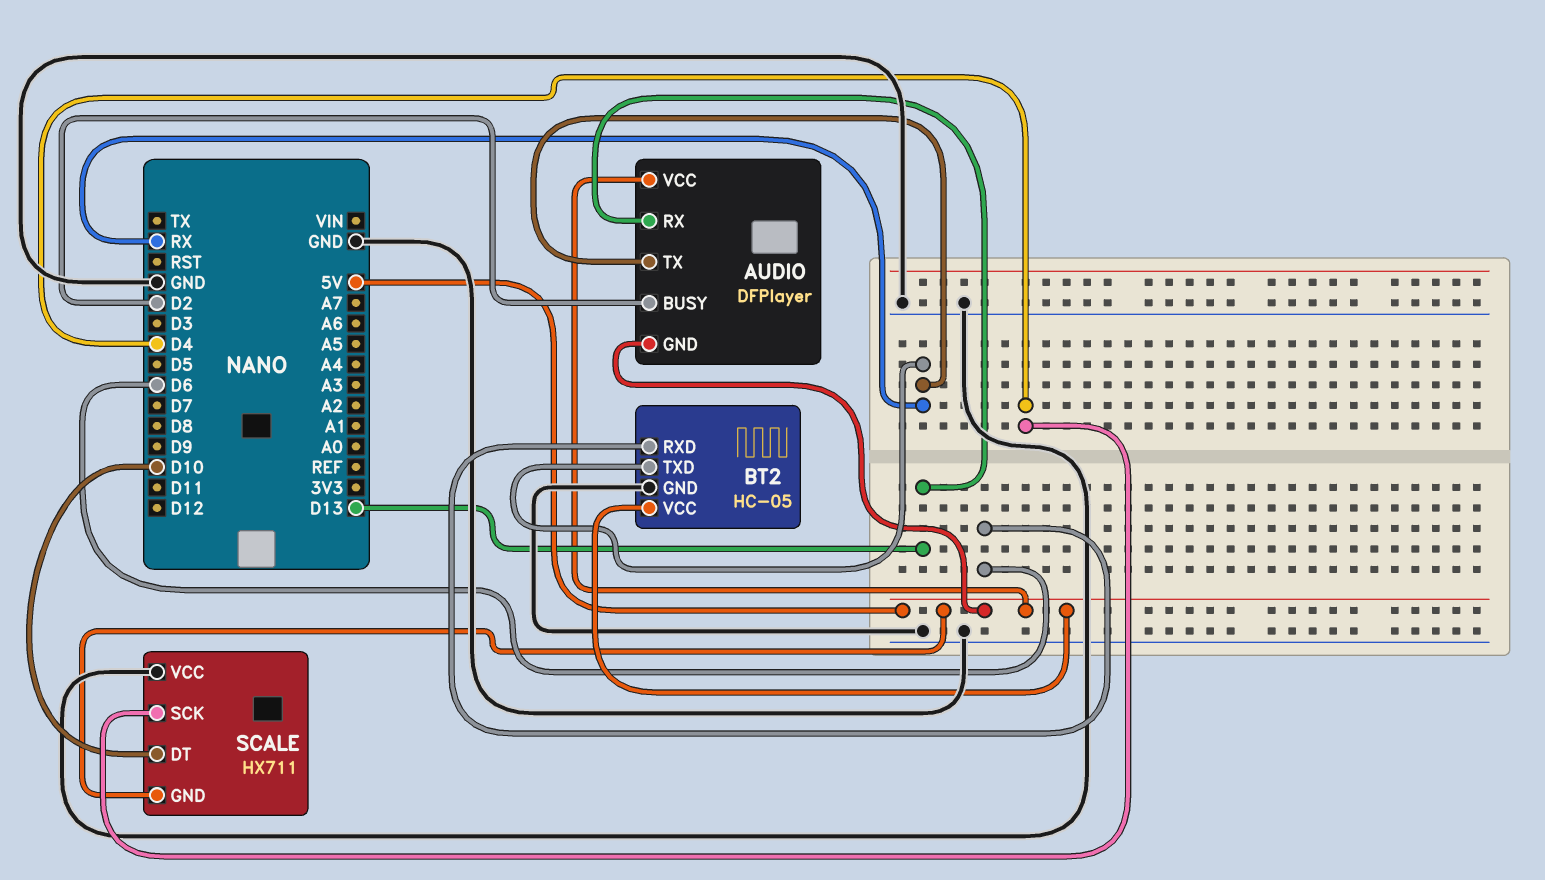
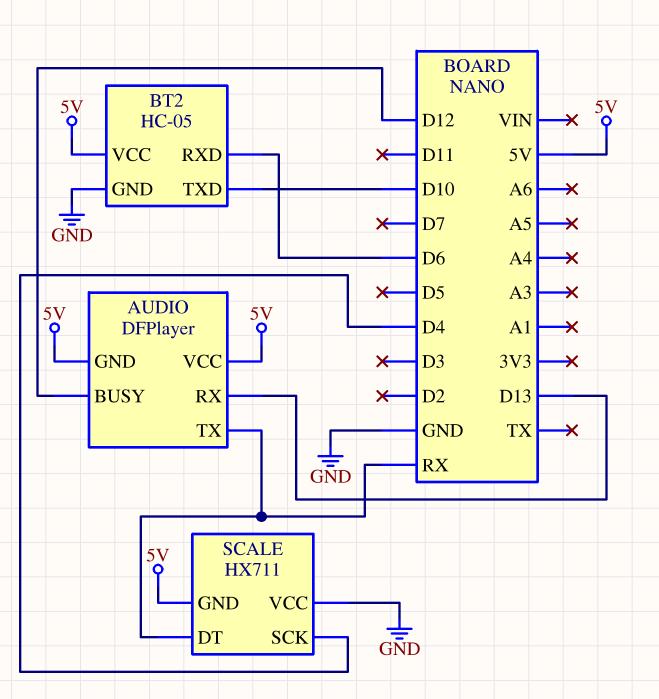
AUDIO pin BUSY: D2 -> D12
BT2 pin TXD: RX -> D10
SCALE pin DT: D10 -> RX

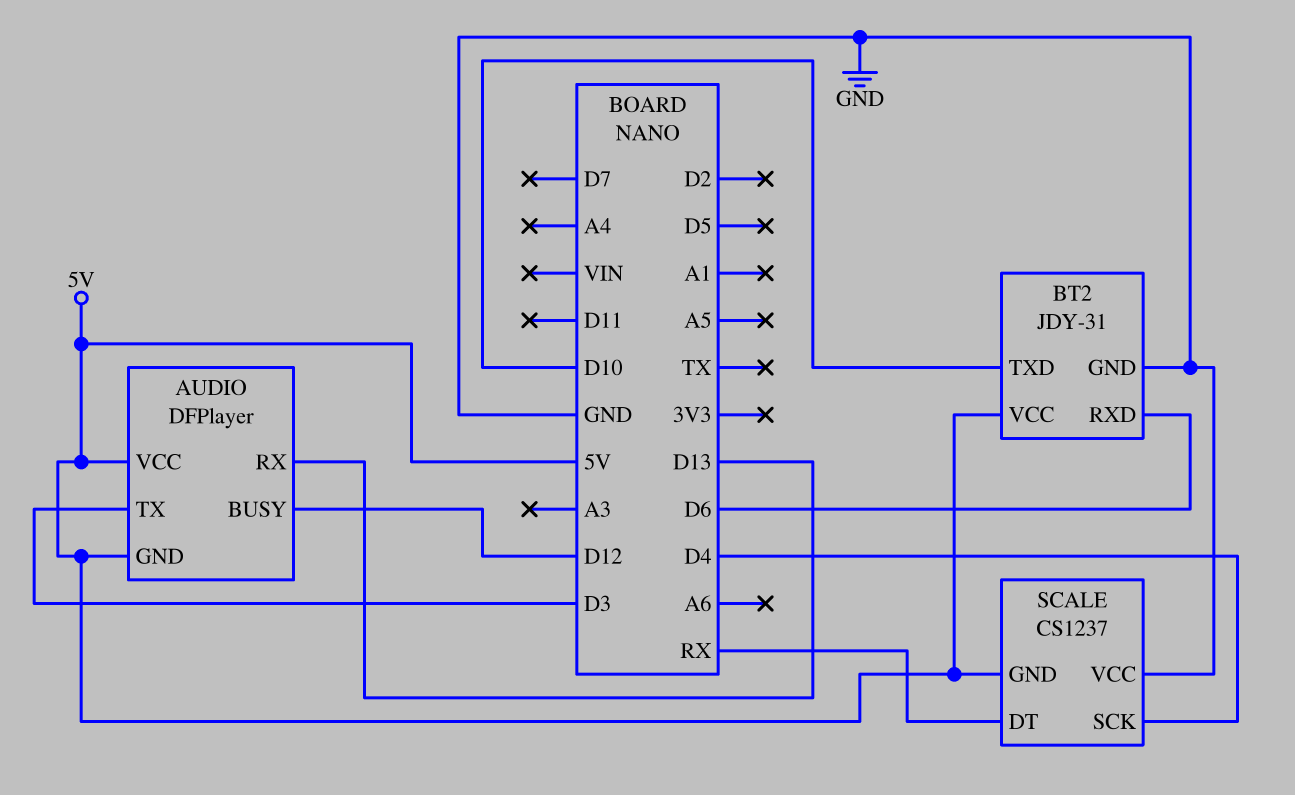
AUDIO pin TX: RX -> D3
BT2: HC-05 -> JDY-31
SCALE: HX711 -> CS1237

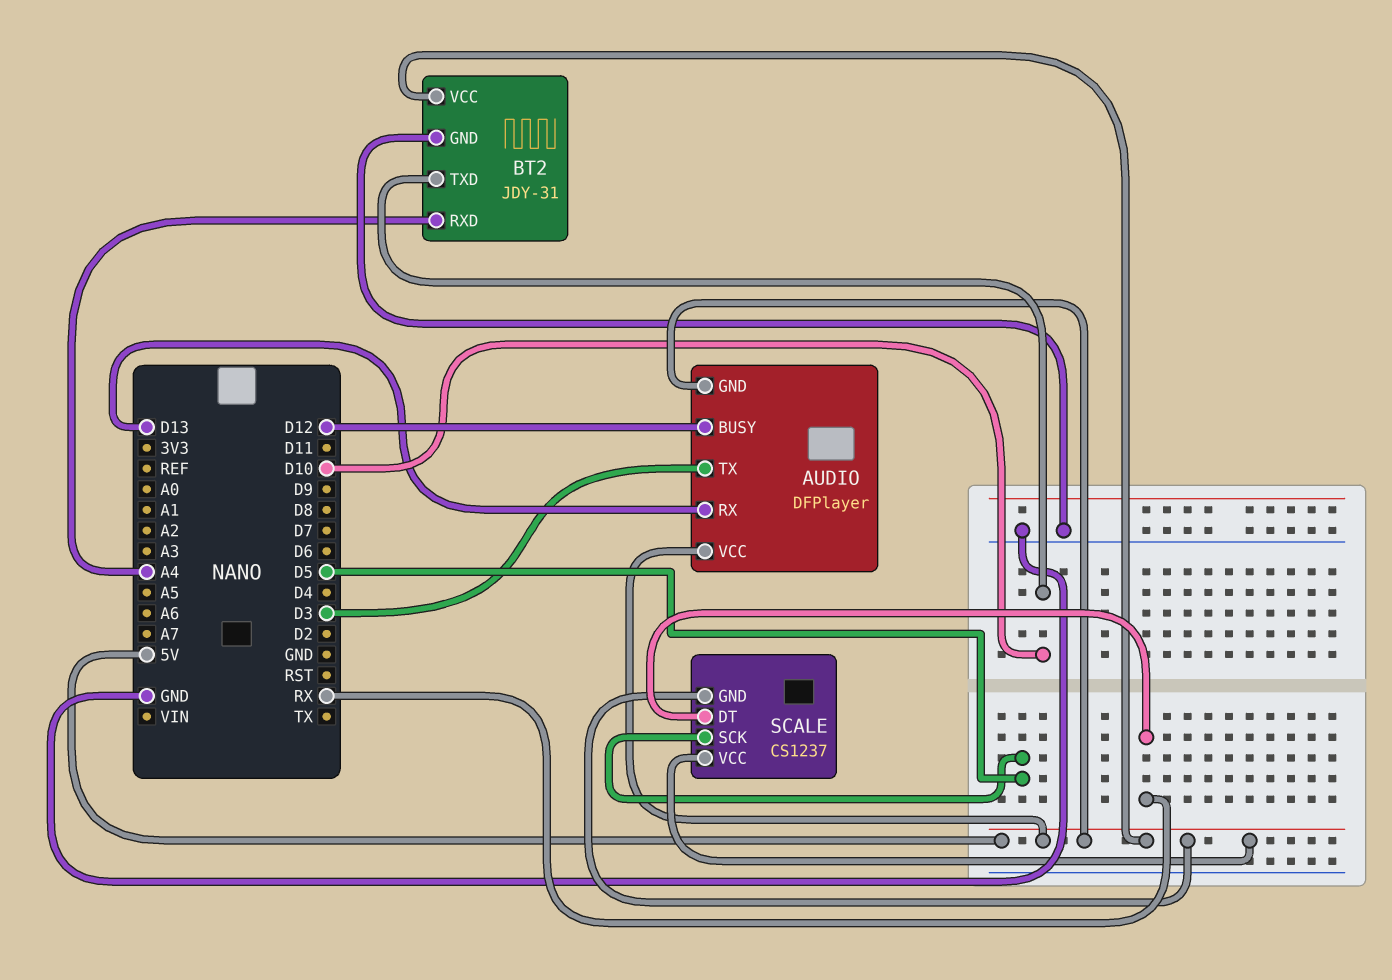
BT2 pin RXD: D6 -> A4
SCALE pin SCK: D4 -> D5
SCALE pin VCC: GND -> 5V

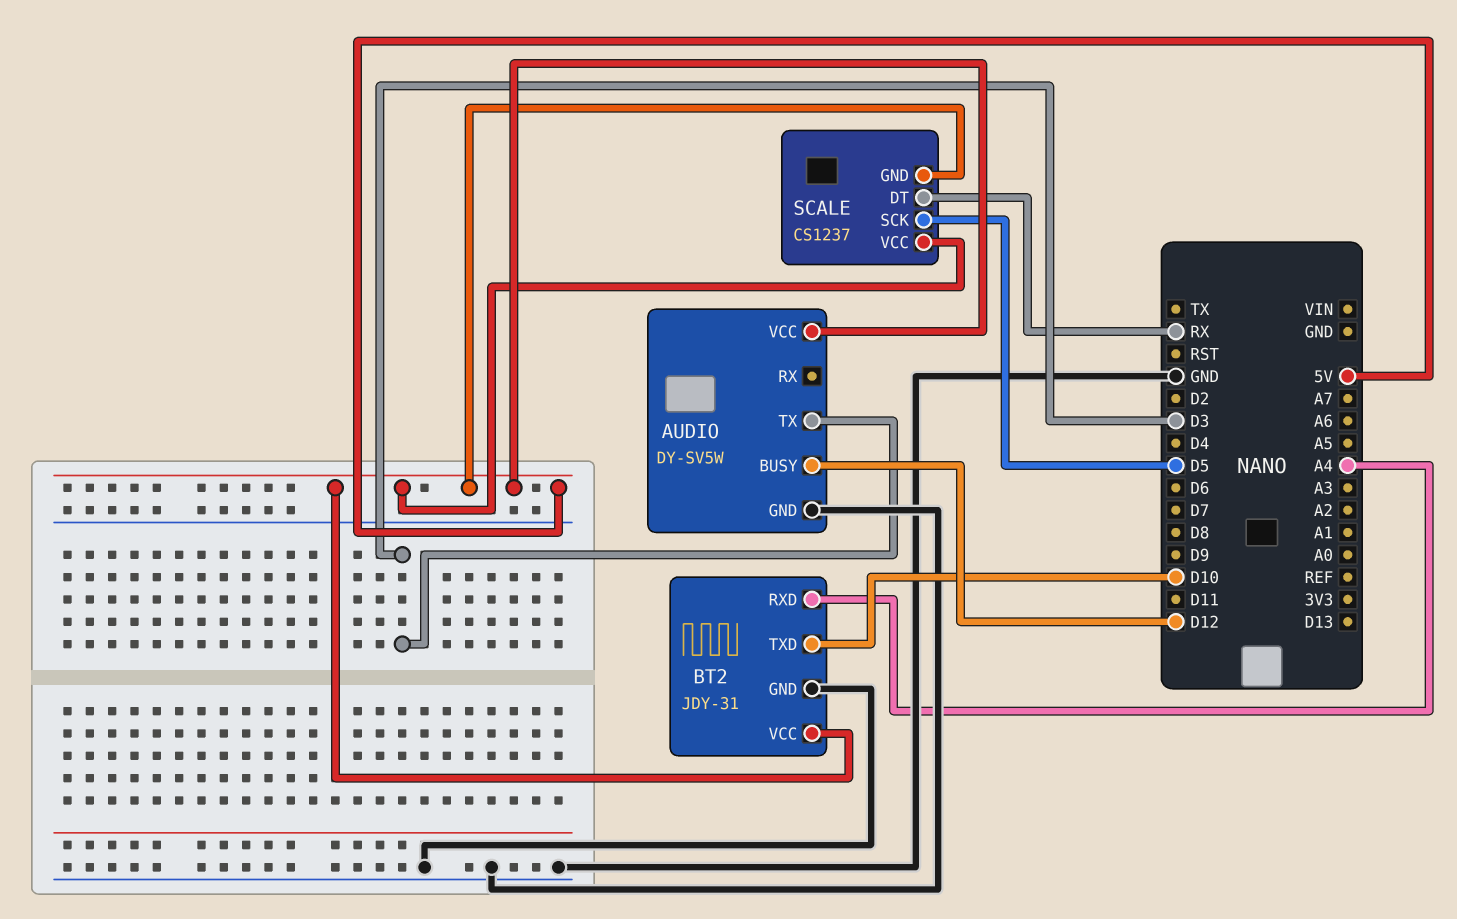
AUDIO: DFPlayer -> DY-SV5W
AUDIO pin GND: 5V -> GND
AUDIO pin RX: D13 -> none

